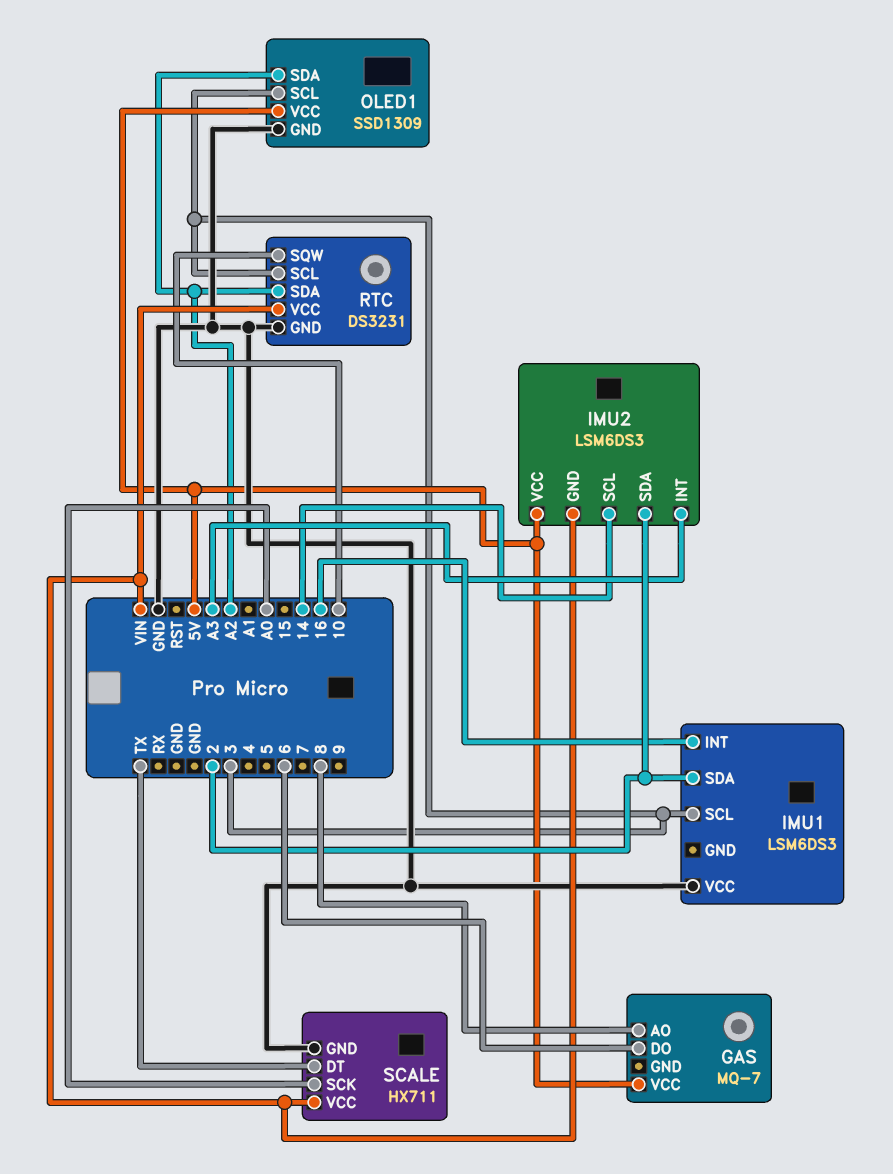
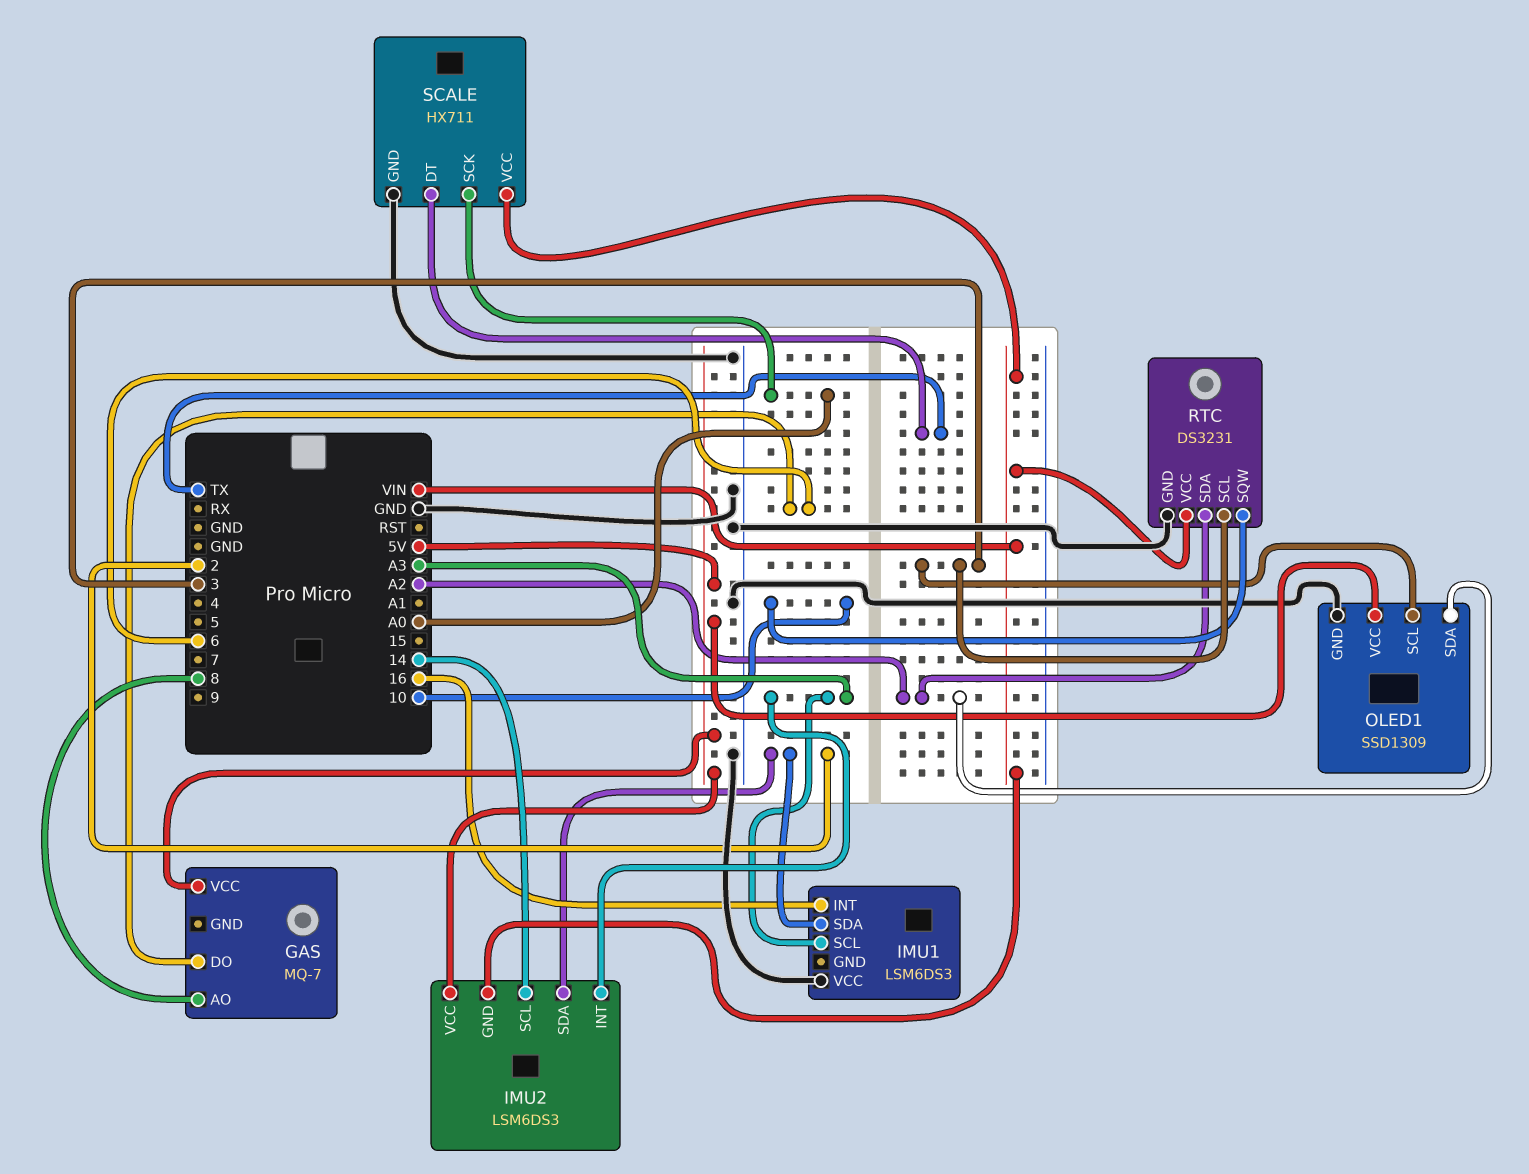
IMU1 pin SCL: 3 -> A3

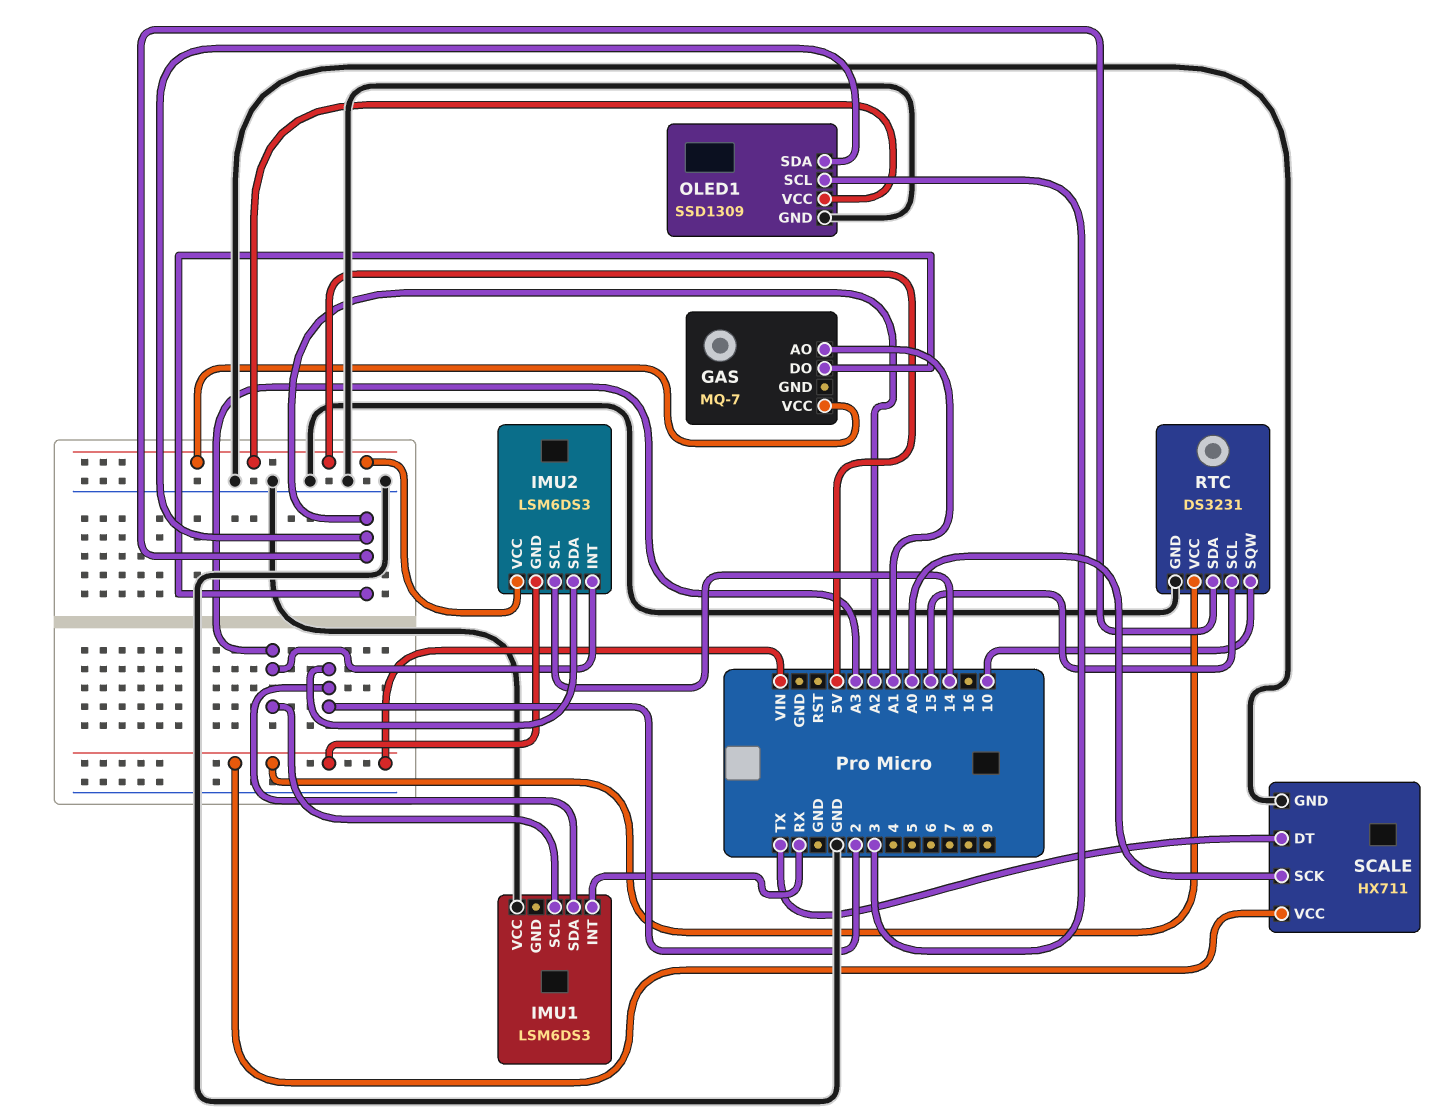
GAS pin AO: 8 -> A1
GAS pin DO: 6 -> A2
IMU1 pin INT: 16 -> RX
RTC pin SCL: 3 -> 15

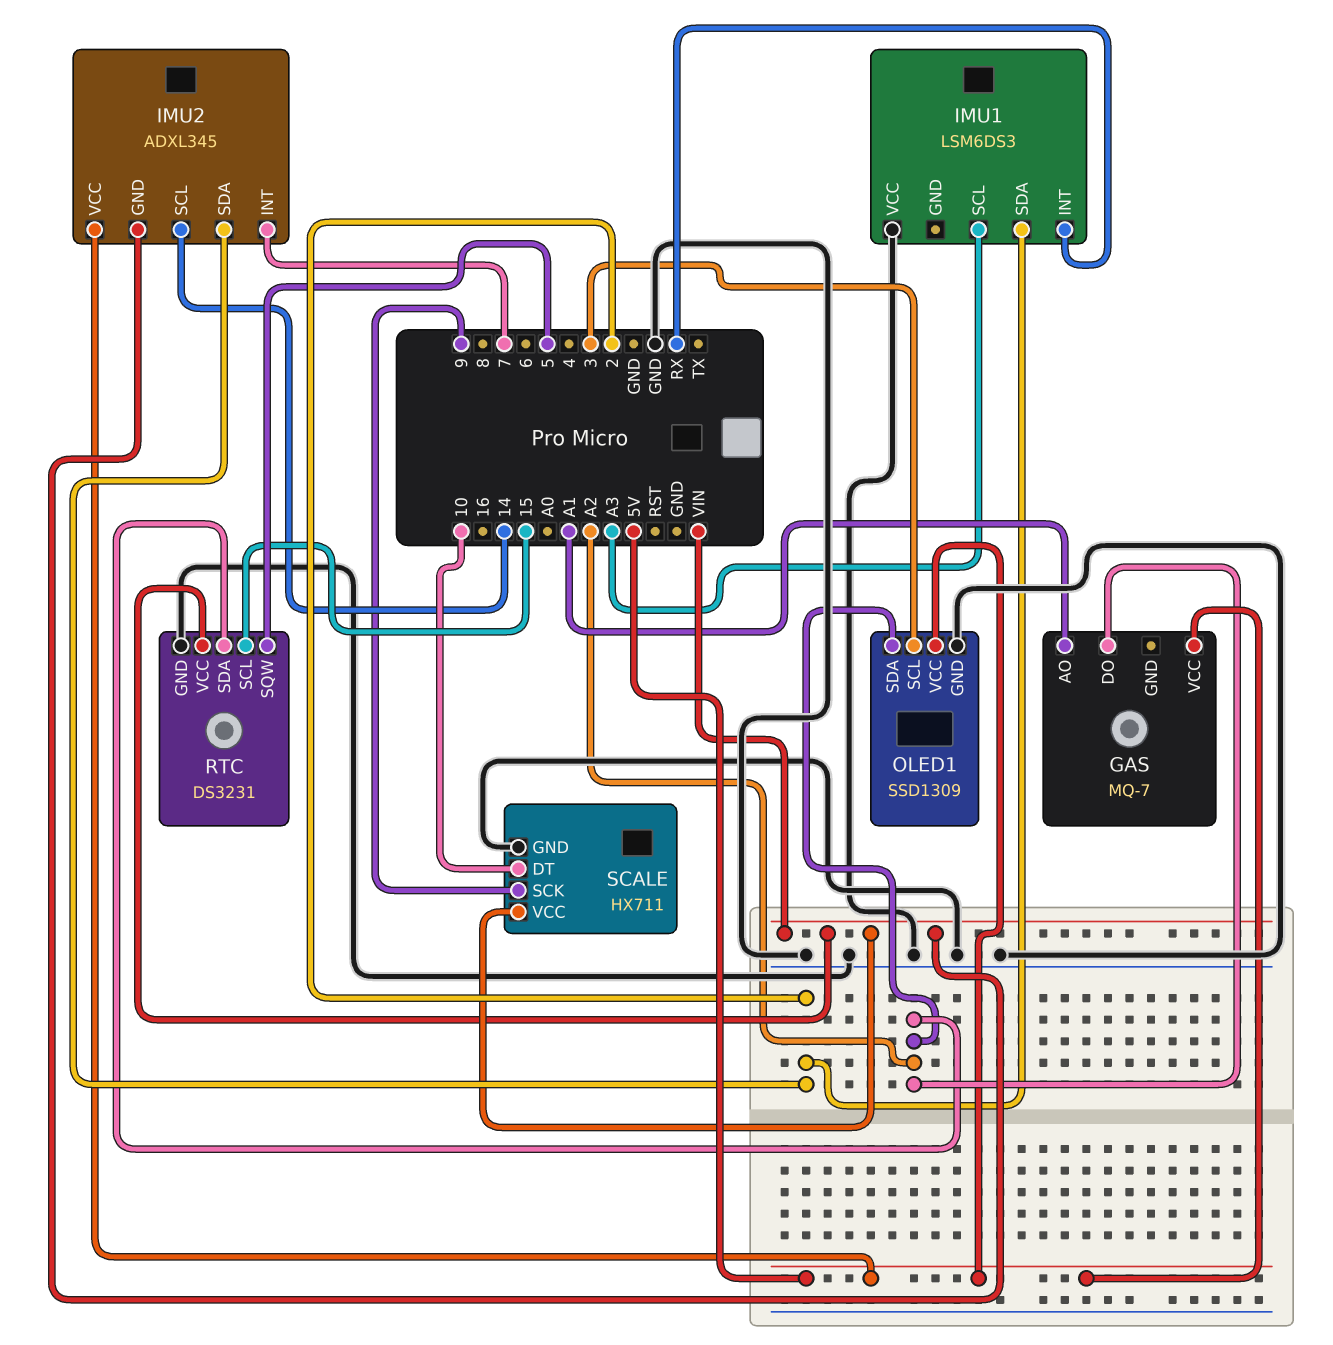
IMU2: LSM6DS3 -> ADXL345
IMU2 pin INT: A3 -> 7
RTC pin SQW: 10 -> 5
SCALE pin DT: TX -> 10
SCALE pin SCK: A0 -> 9

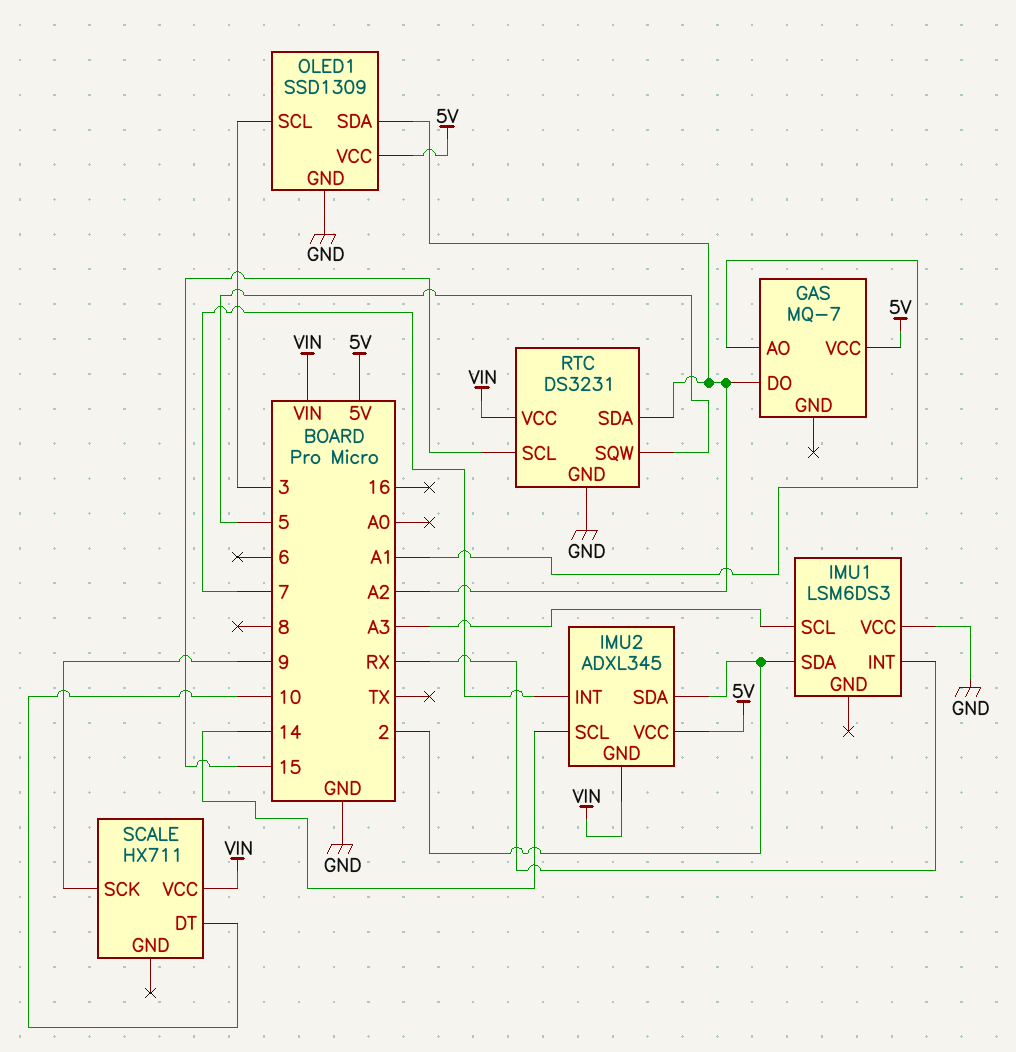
SCALE pin GND: GND -> none

